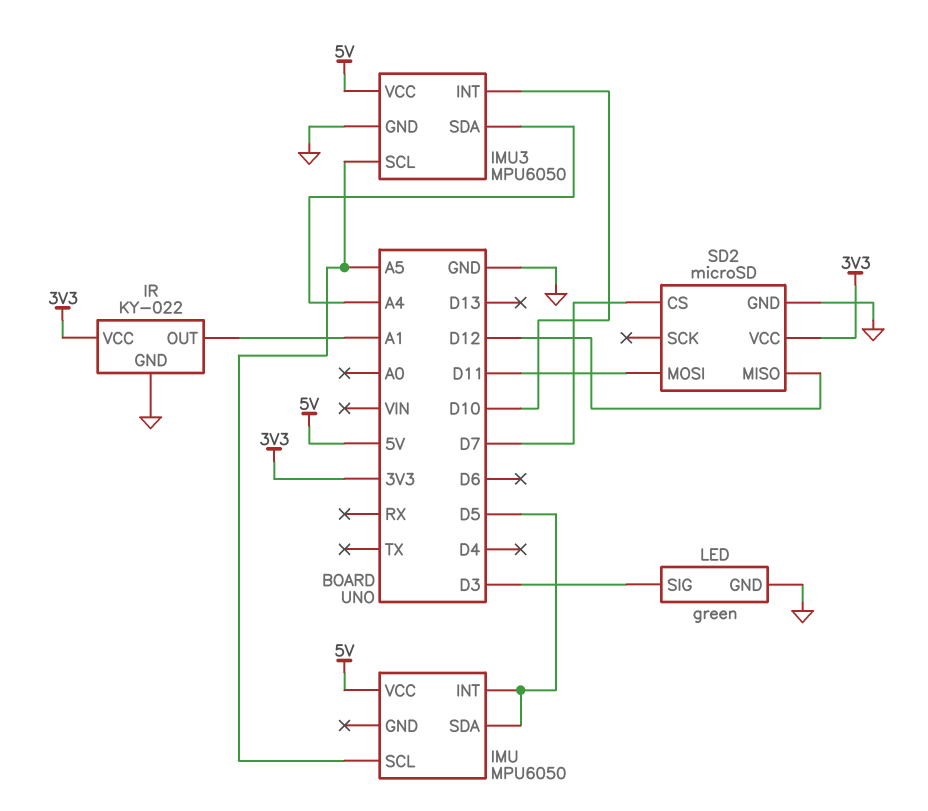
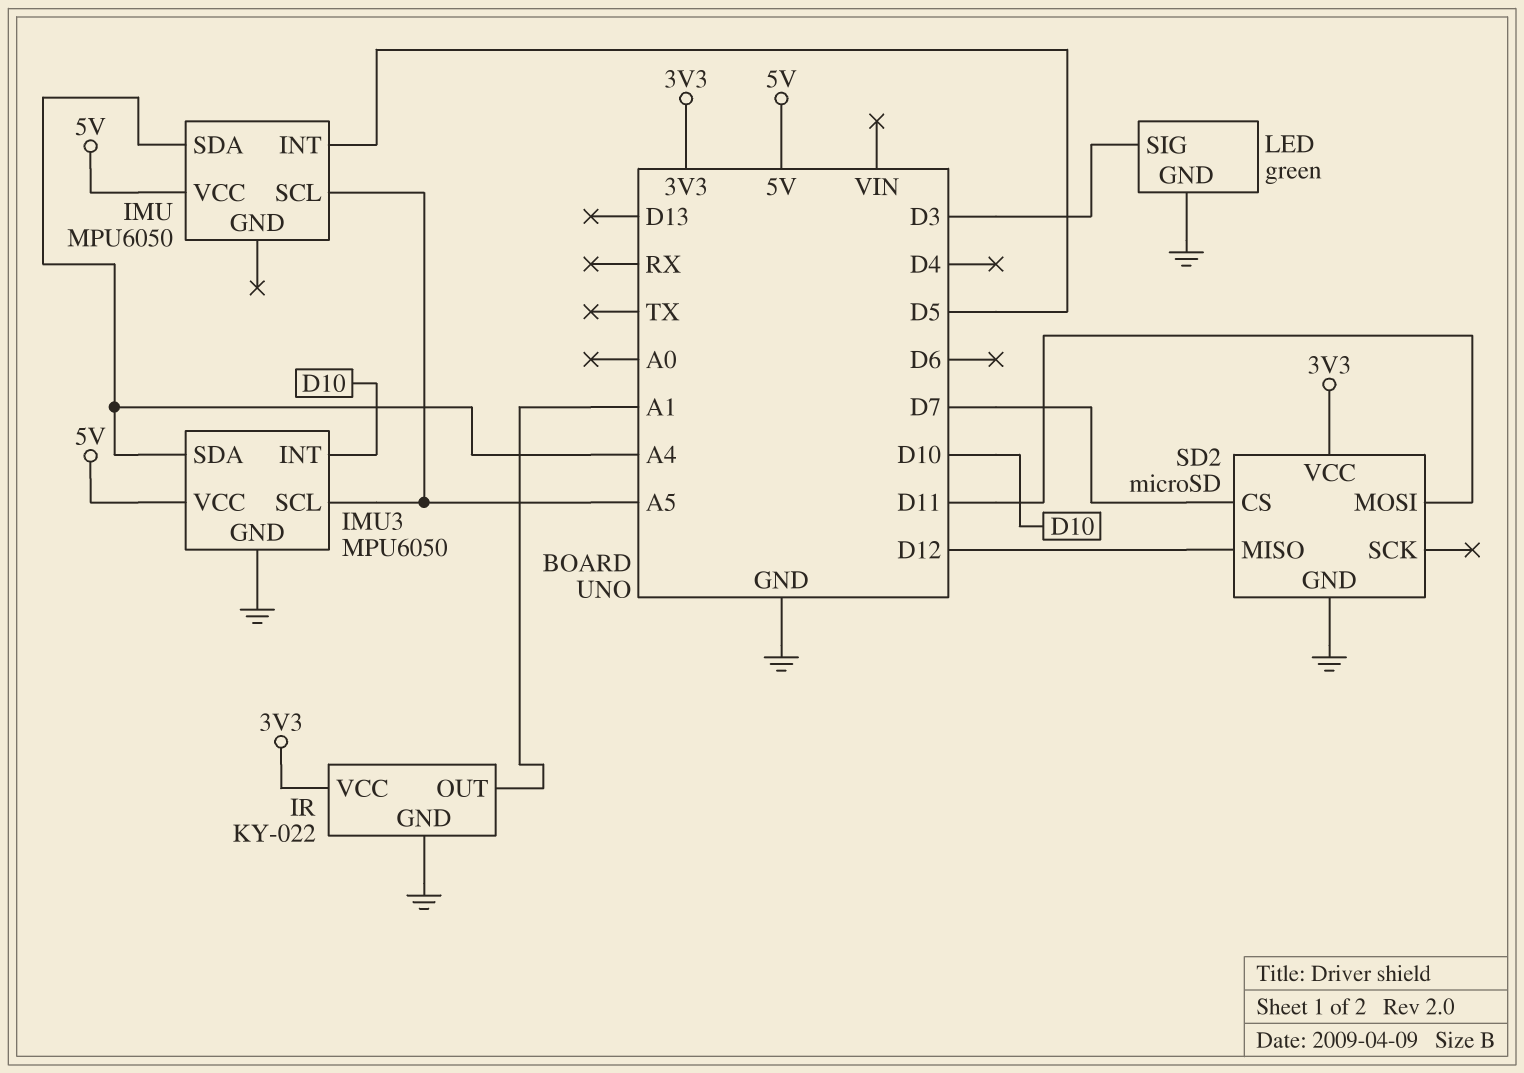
IMU pin SDA: D5 -> A4

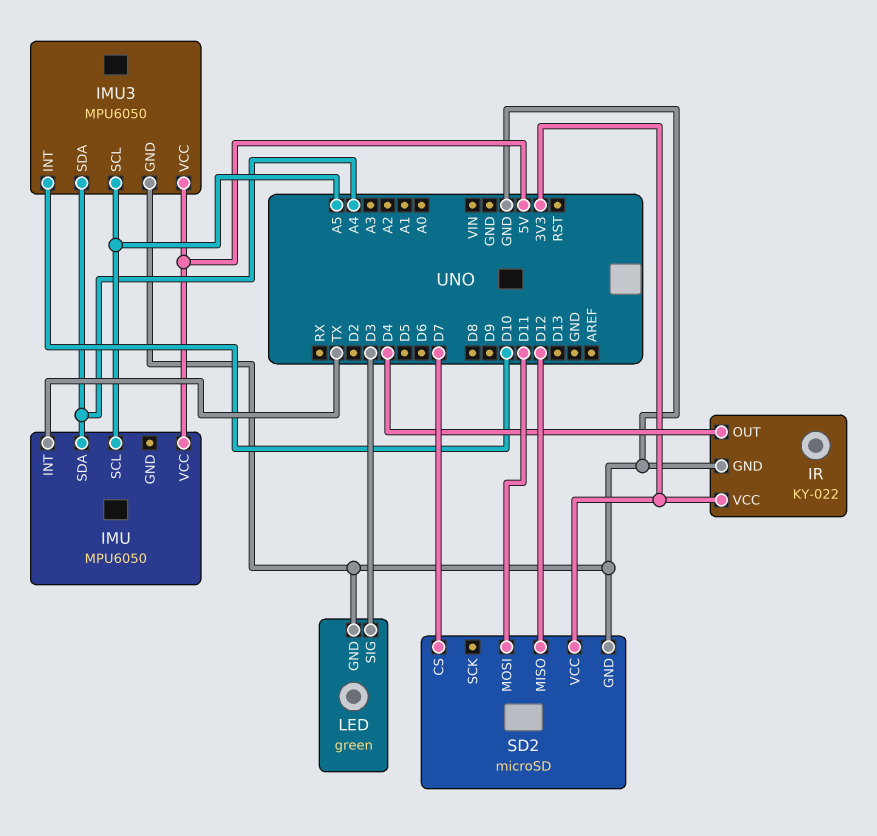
IMU pin INT: D5 -> TX
IR pin OUT: A1 -> D4

